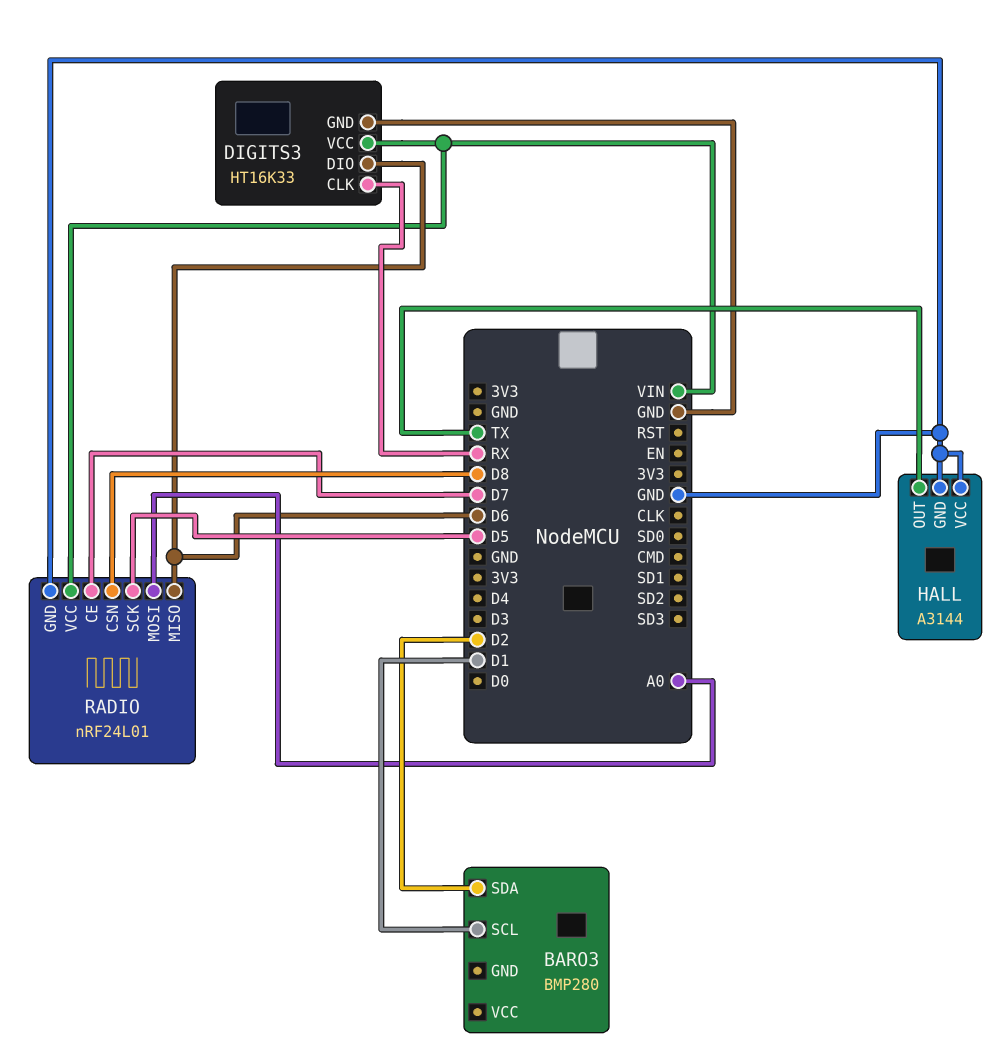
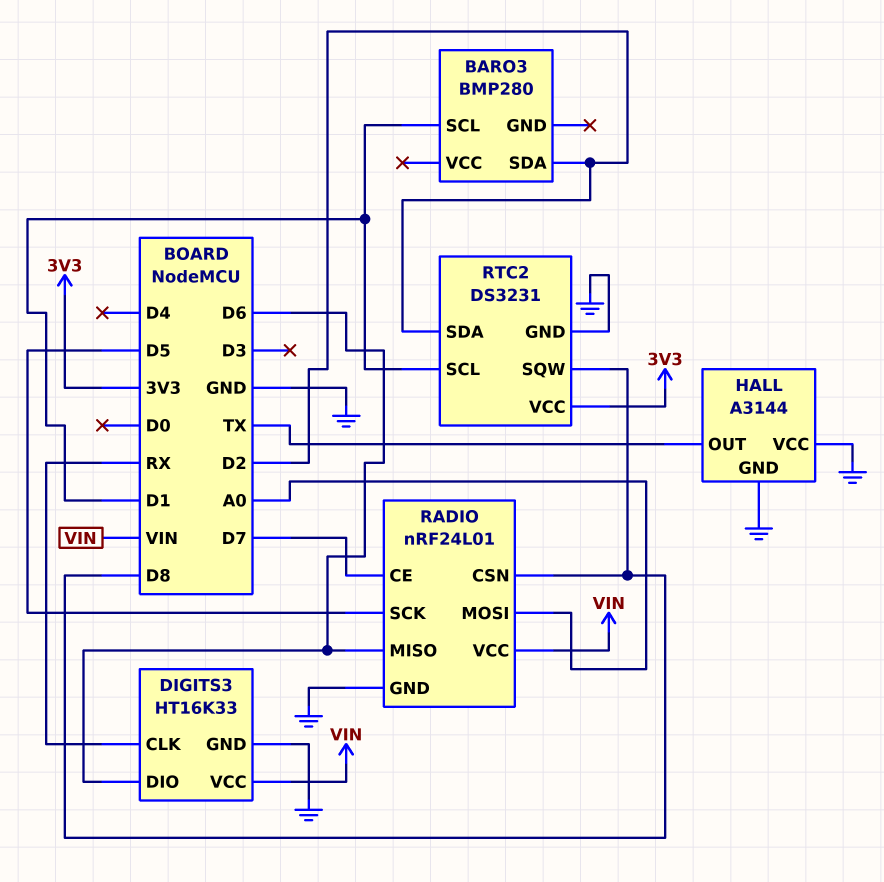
RTC2: none -> DS3231
RTC2 pin GND: none -> GND
RTC2 pin SCL: none -> D1
RTC2 pin SDA: none -> D2
RTC2 pin SQW: none -> D8
RTC2 pin VCC: none -> 3V3

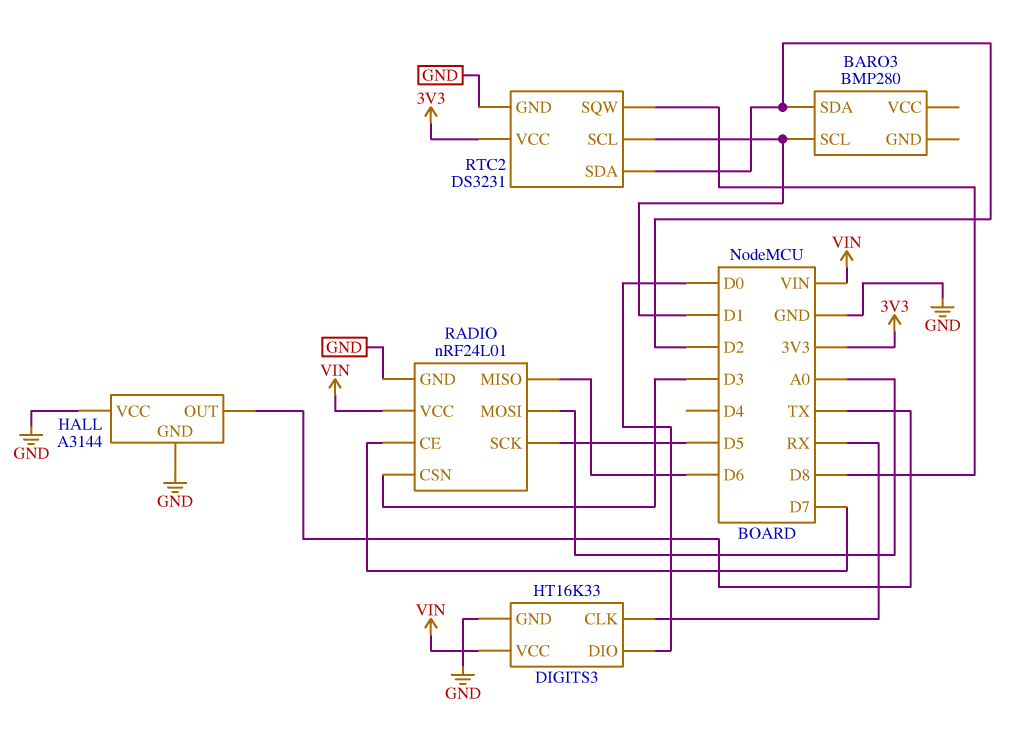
DIGITS3 pin DIO: D6 -> D0
RADIO pin CSN: D8 -> D3

